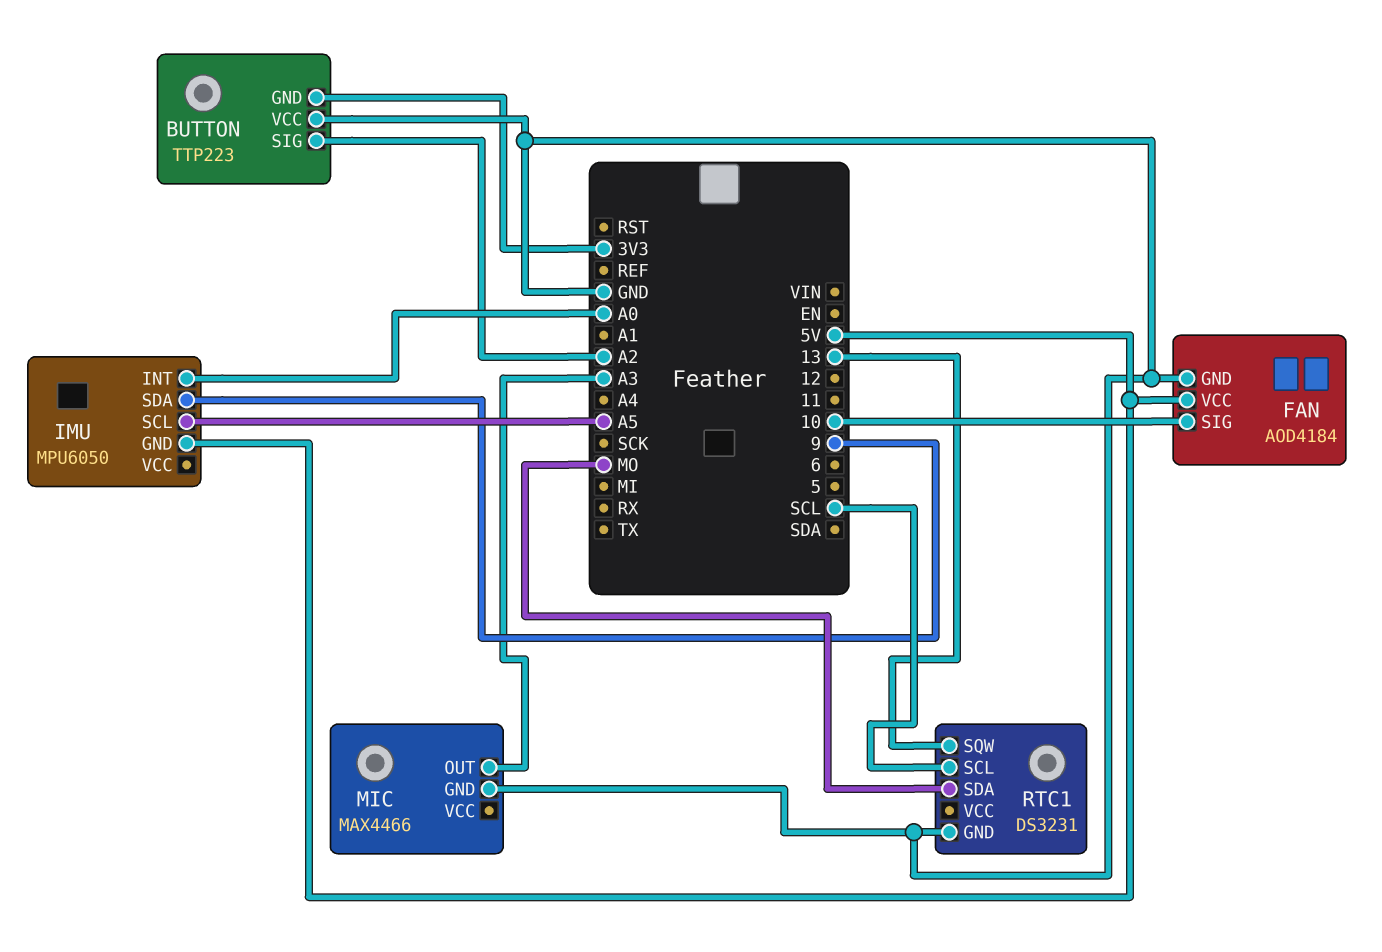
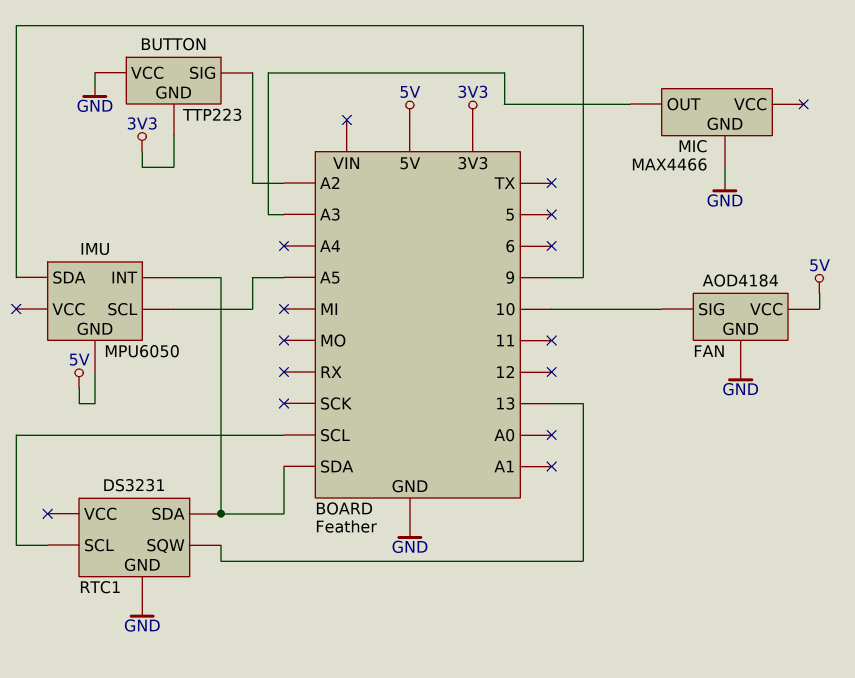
IMU pin INT: A0 -> SDA
RTC1 pin SDA: MO -> SDA

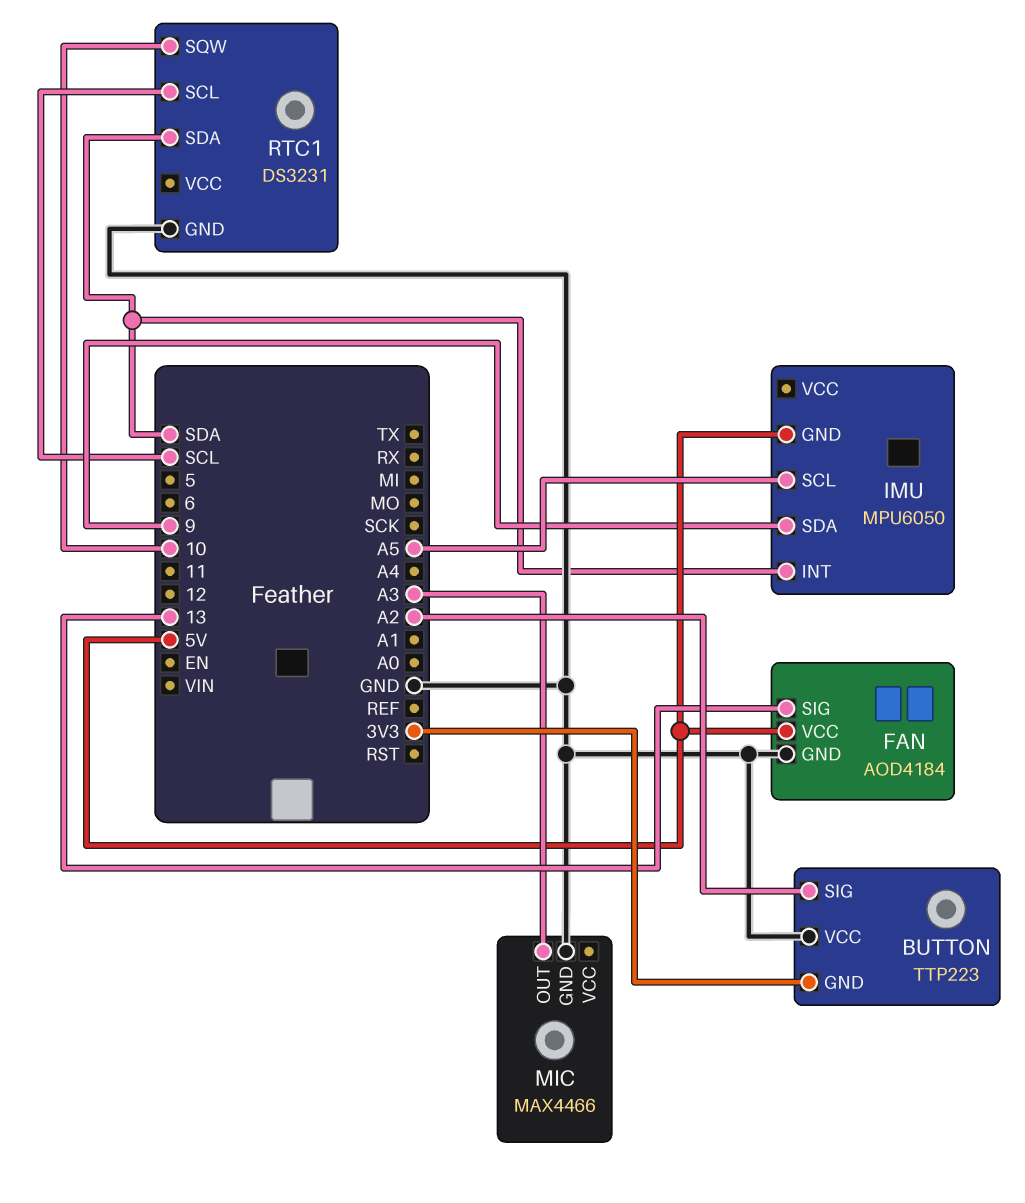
FAN pin SIG: 10 -> 13
RTC1 pin SQW: 13 -> 10

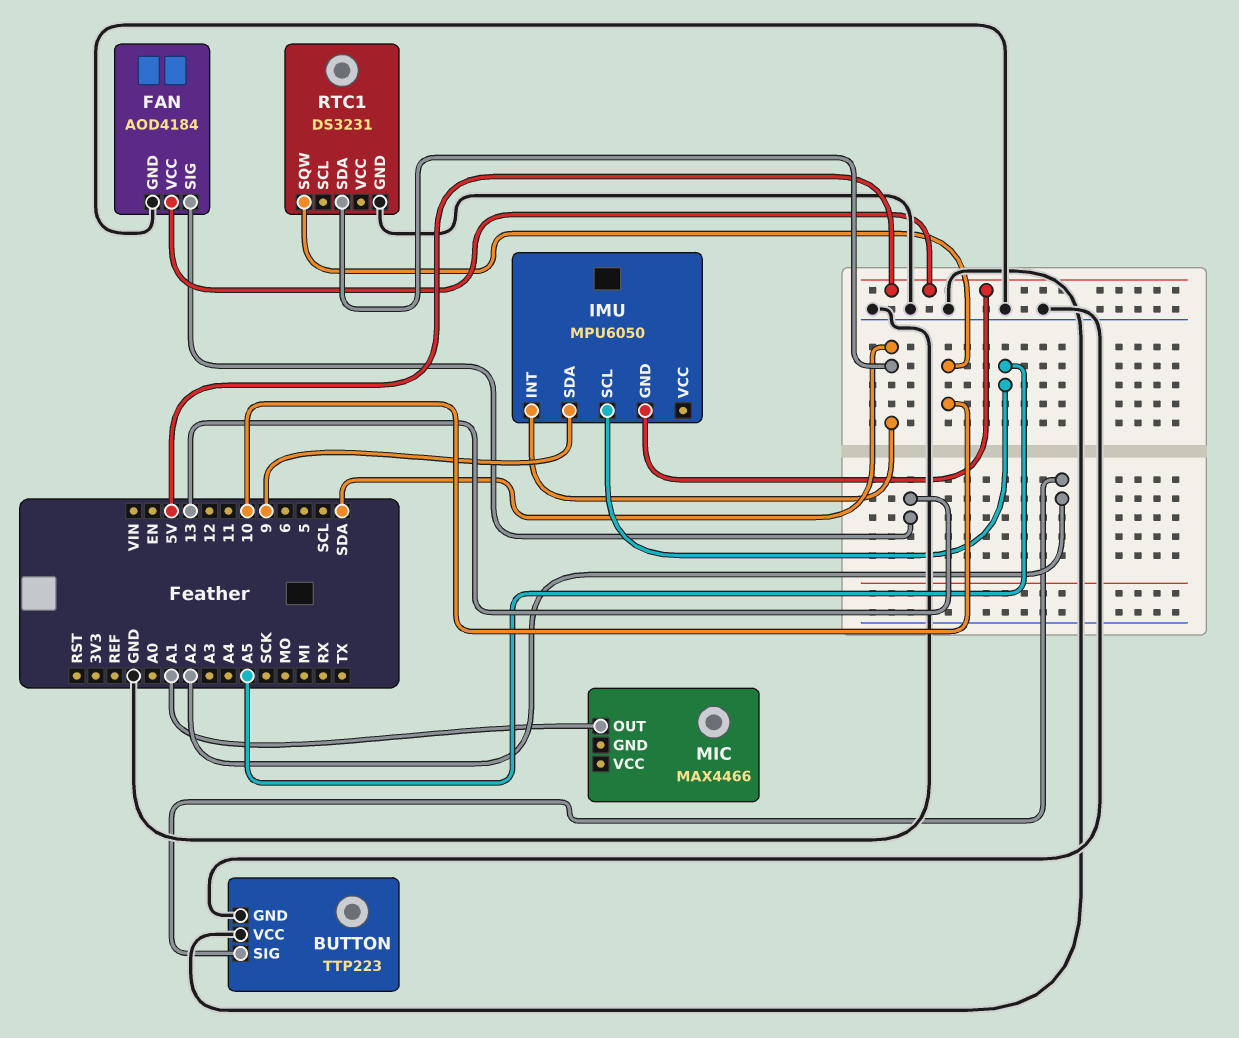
BUTTON pin GND: 3V3 -> GND
MIC pin GND: GND -> none
MIC pin OUT: A3 -> A1
RTC1 pin SCL: SCL -> none

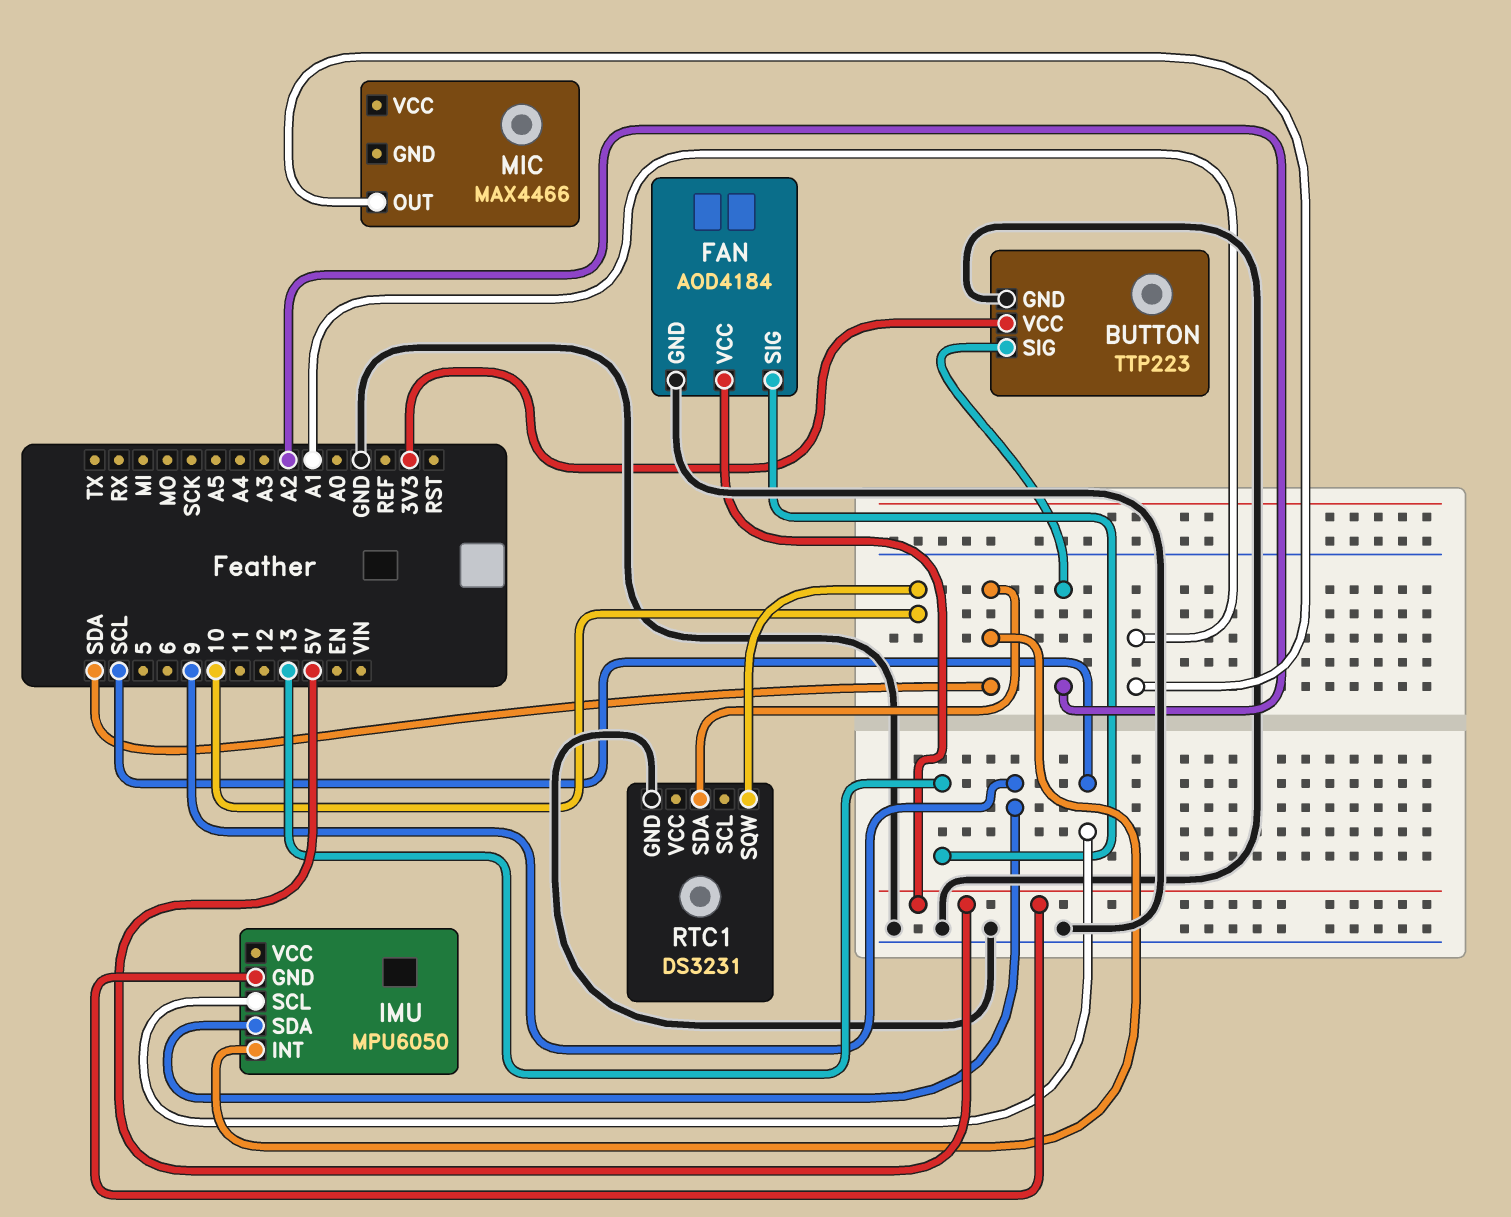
BUTTON pin VCC: GND -> 3V3
IMU pin SCL: A5 -> SCL

